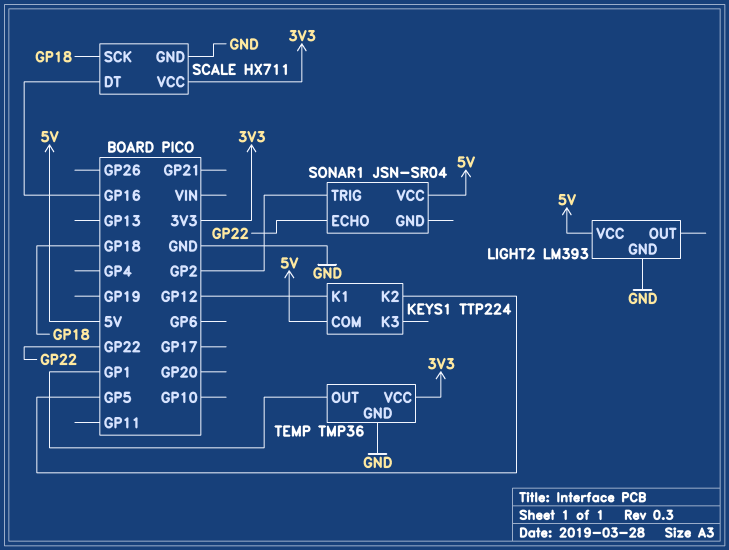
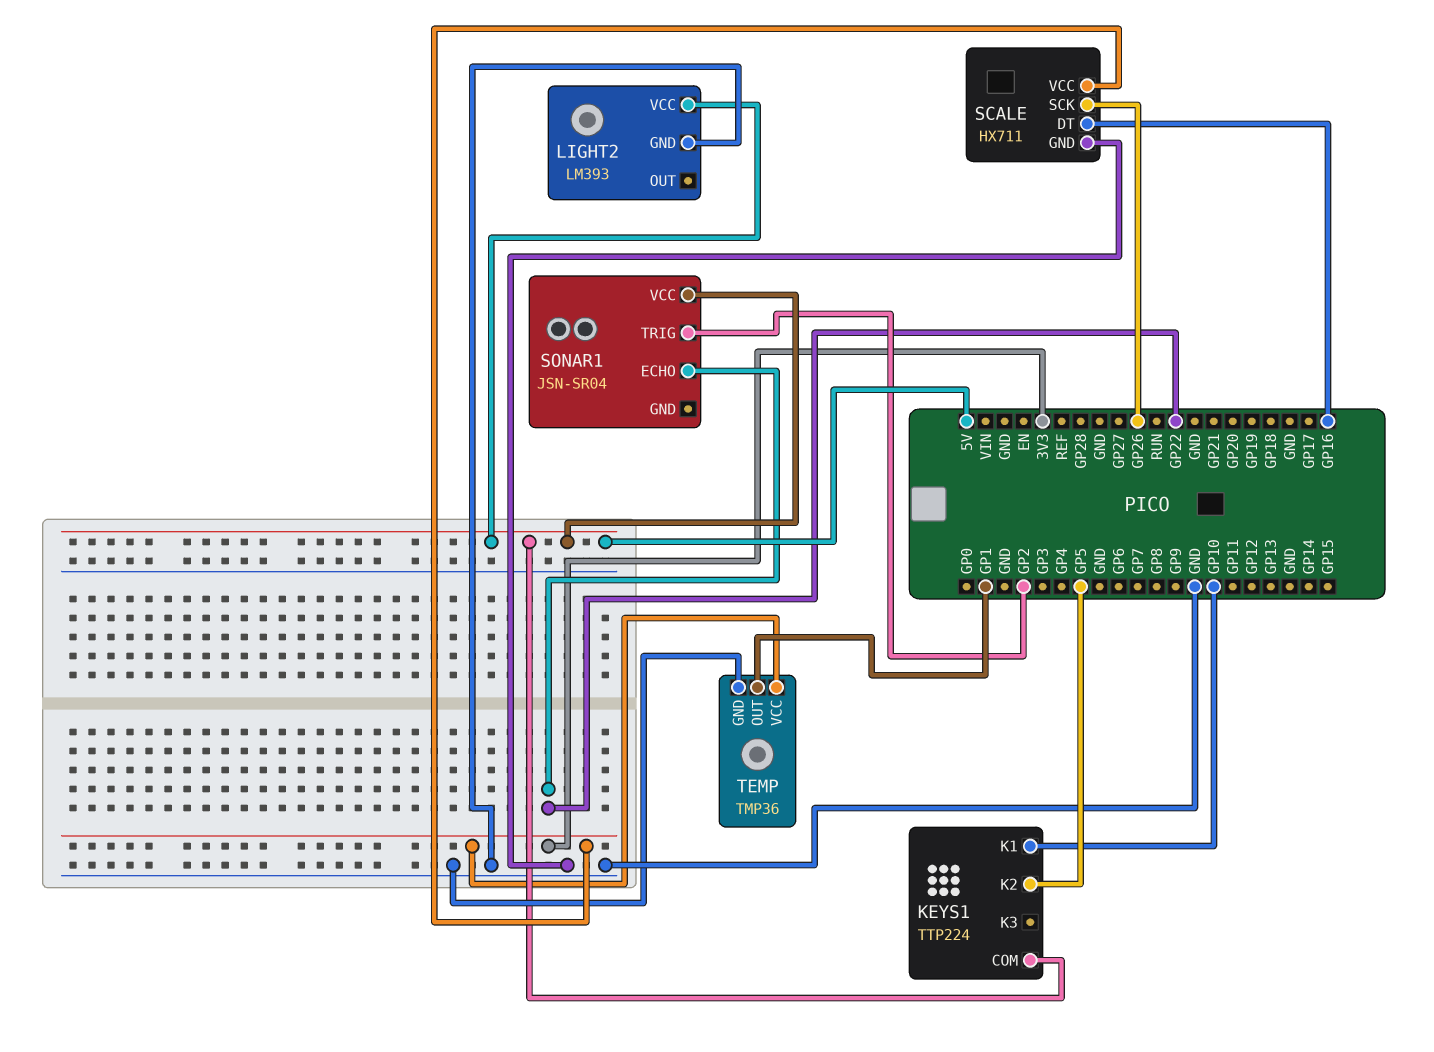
KEYS1 pin K1: GP12 -> GP10
SCALE pin SCK: GP18 -> GP26

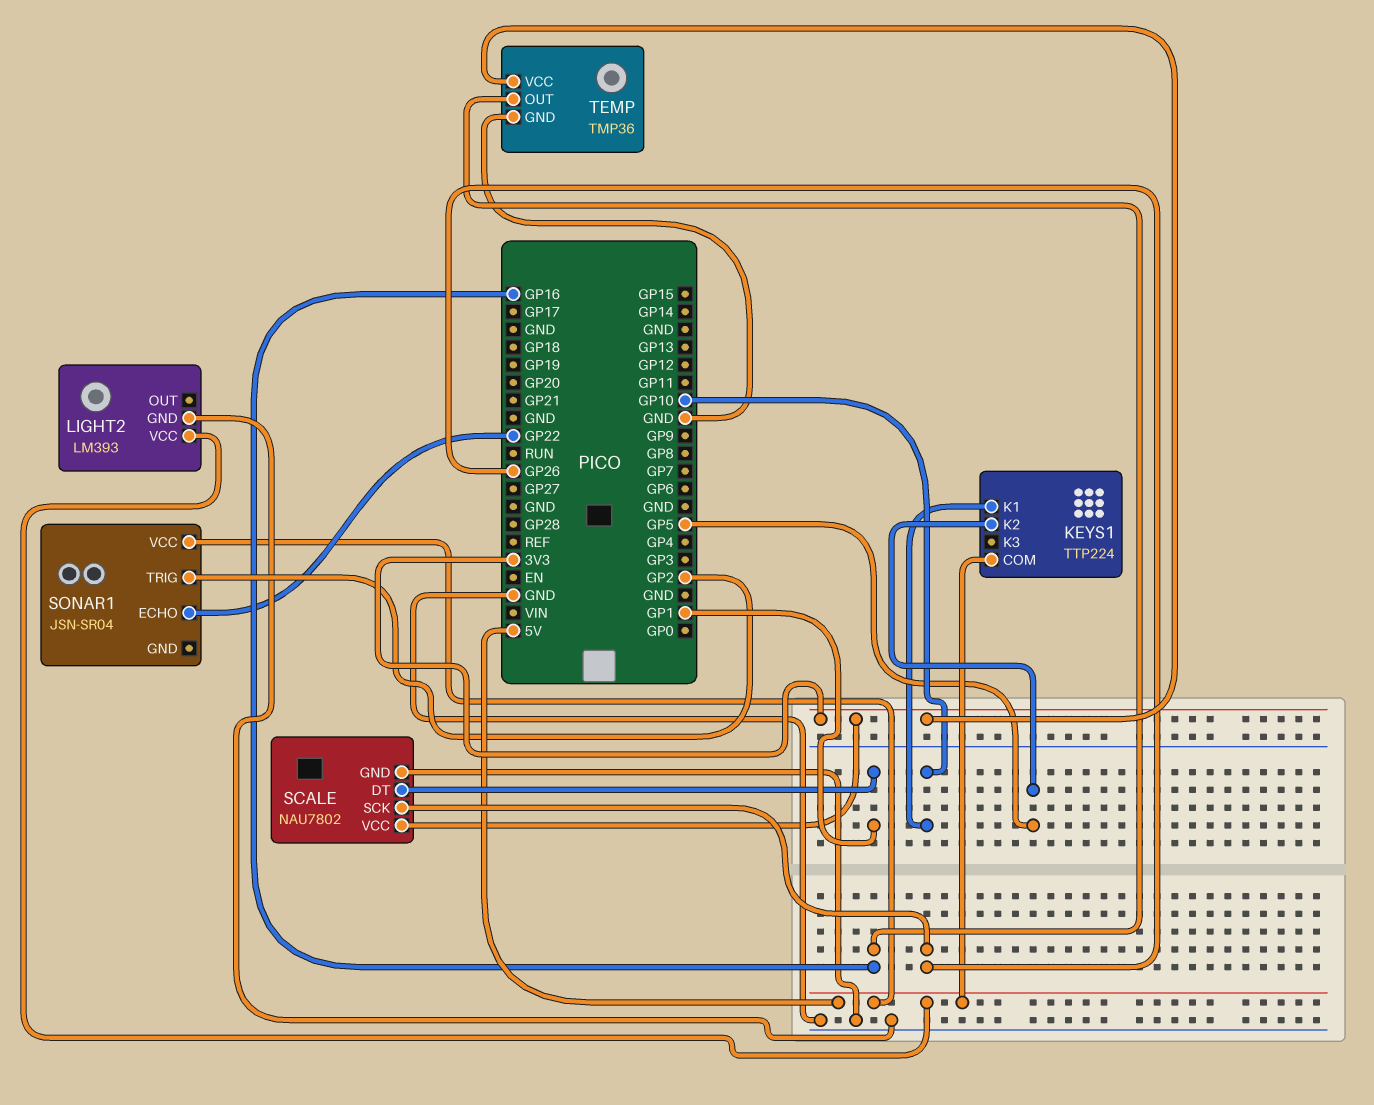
SCALE: HX711 -> NAU7802
SCALE pin DT: GP16 -> GP1
TEMP pin OUT: GP1 -> GP16

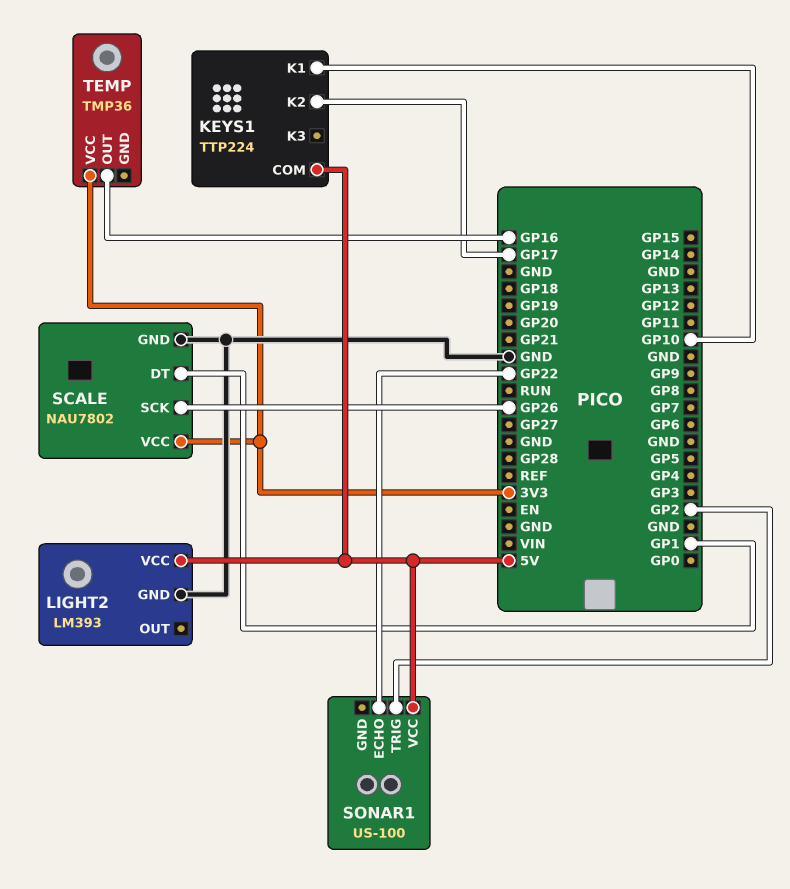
KEYS1 pin K2: GP5 -> GP17
SONAR1: JSN-SR04 -> US-100
TEMP pin GND: GND -> none

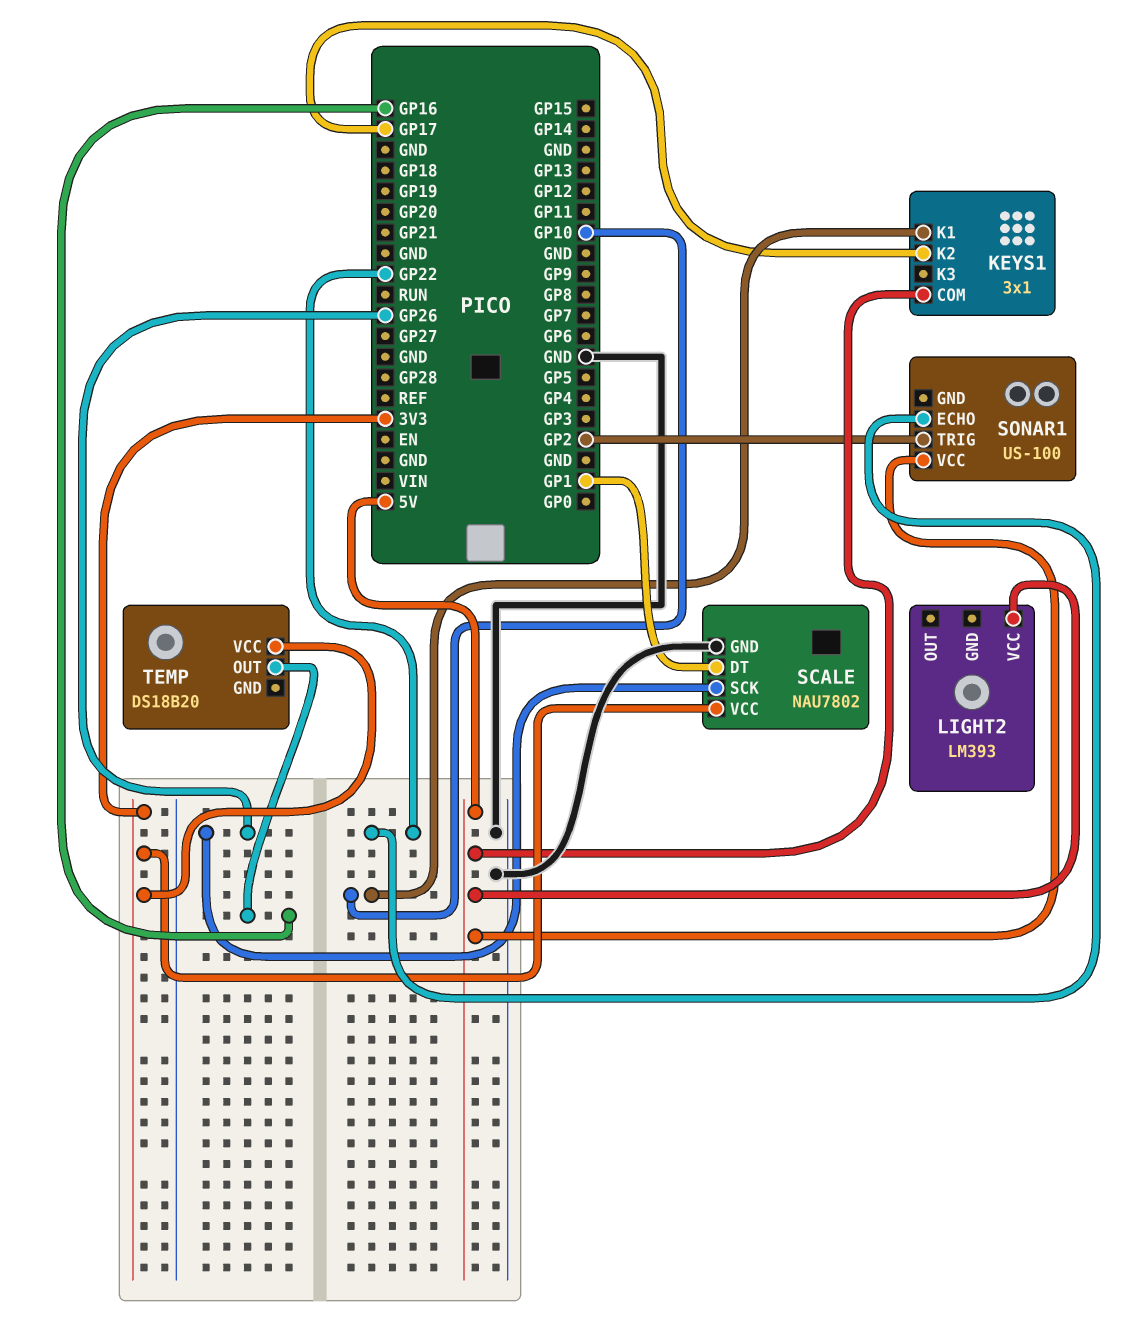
KEYS1: TTP224 -> 3x1
LIGHT2 pin GND: GND -> none
TEMP: TMP36 -> DS18B20

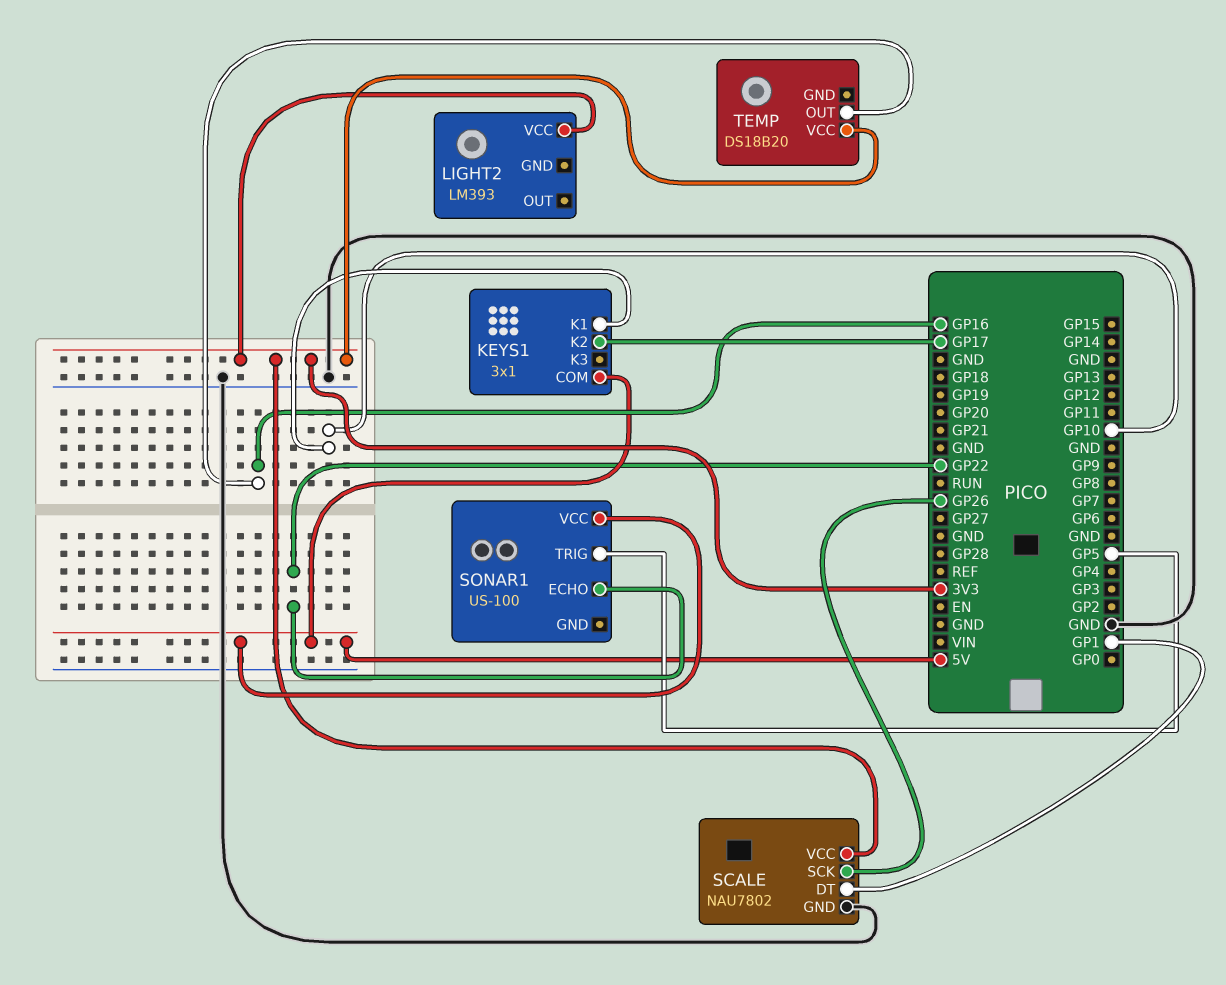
LIGHT2 pin VCC: 5V -> 3V3
SONAR1 pin TRIG: GP2 -> GP5

